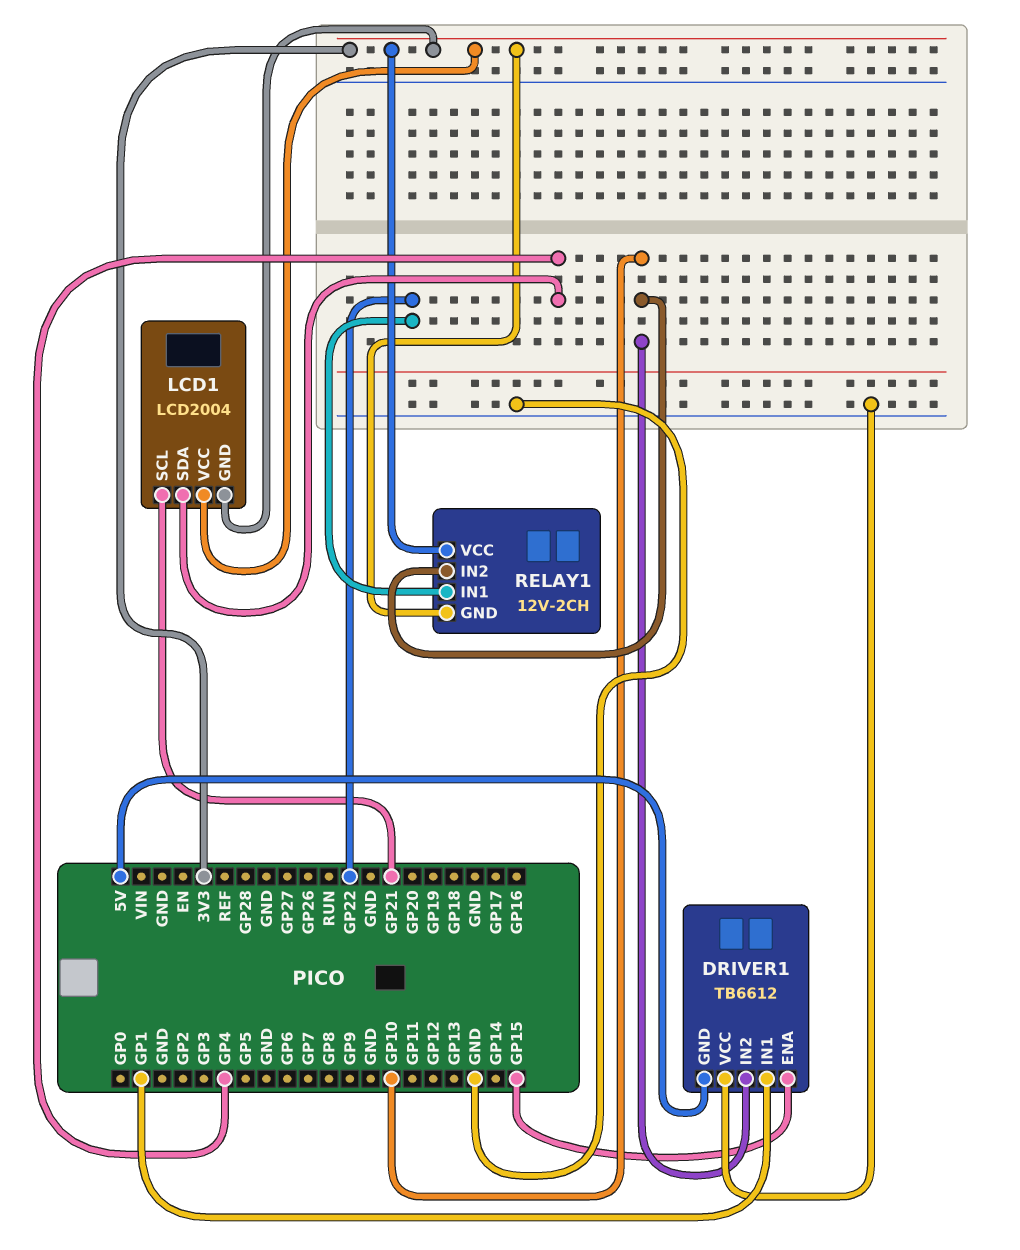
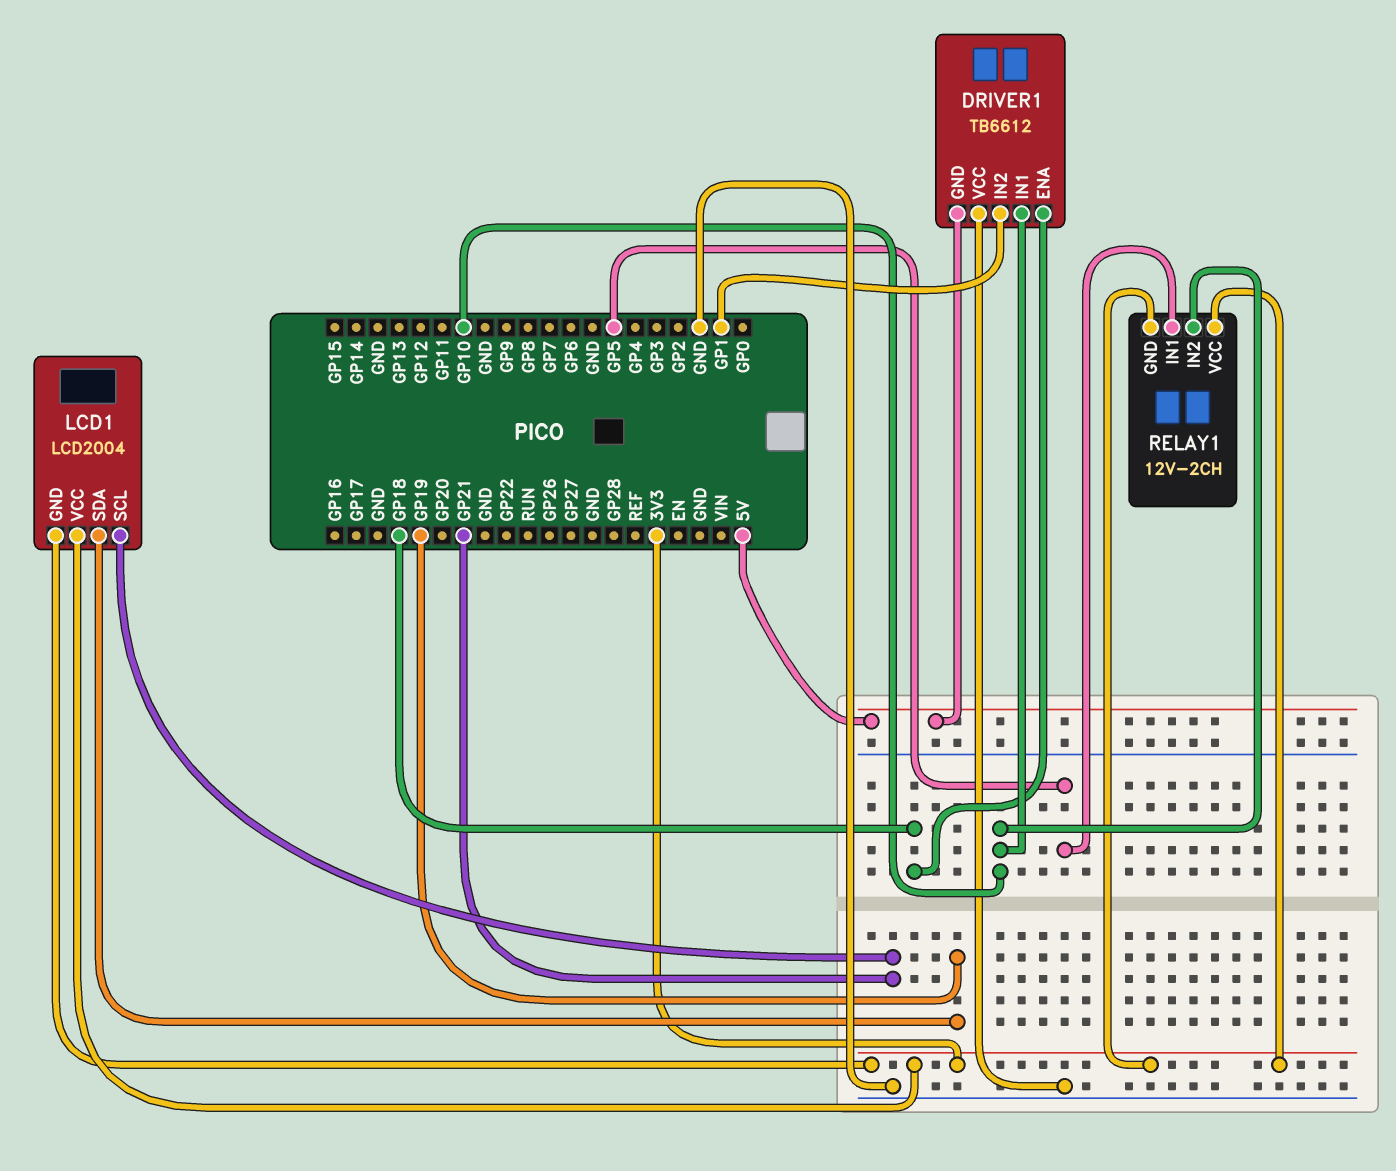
DRIVER1 pin ENA: GP15 -> GP18
DRIVER1 pin IN1: GP1 -> GP10
DRIVER1 pin IN2: GP10 -> GP1
LCD1 pin SDA: GP4 -> GP19
RELAY1 pin IN1: GP22 -> GP5

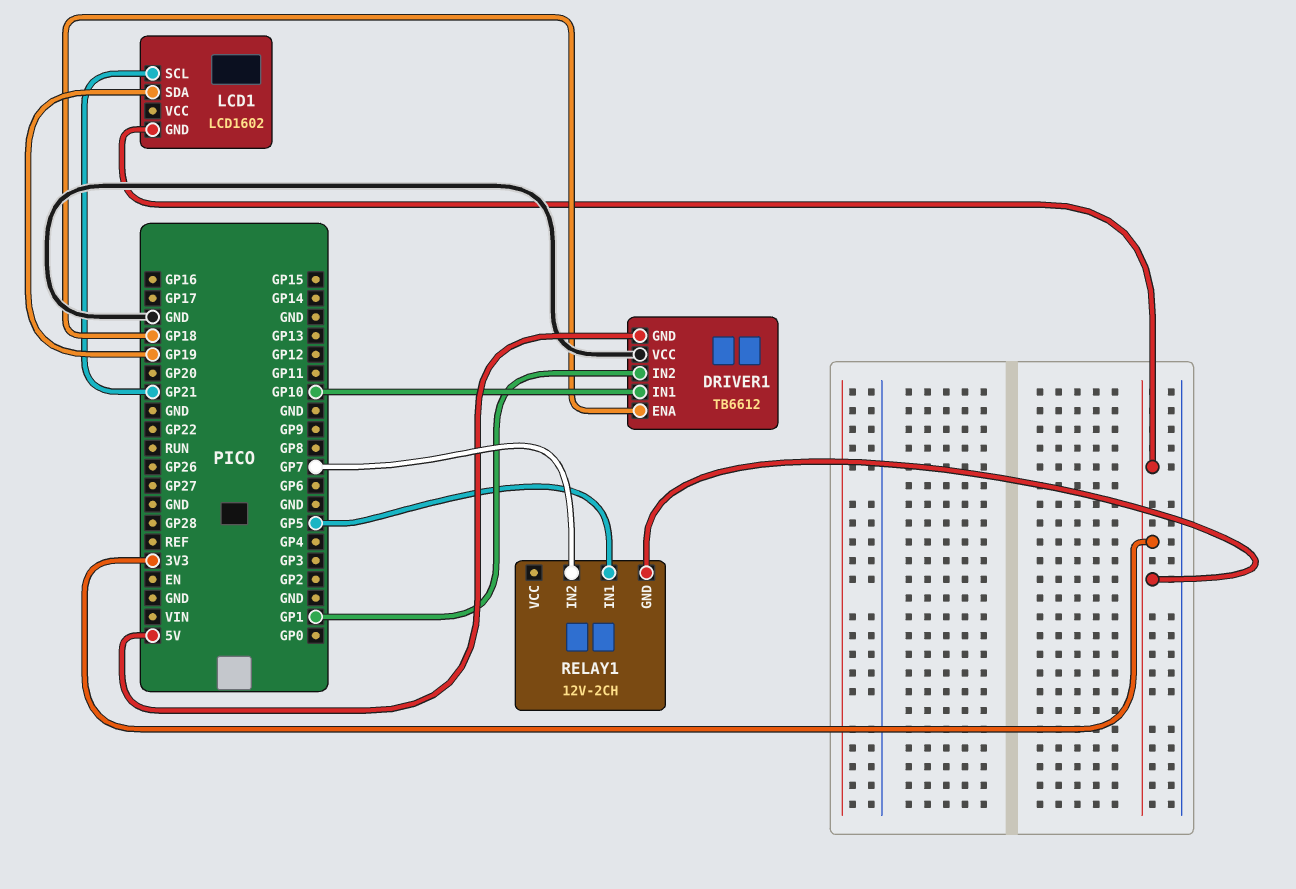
LCD1: LCD2004 -> LCD1602
LCD1 pin VCC: 3V3 -> none
RELAY1 pin IN2: GP10 -> GP7
RELAY1 pin VCC: 3V3 -> none

